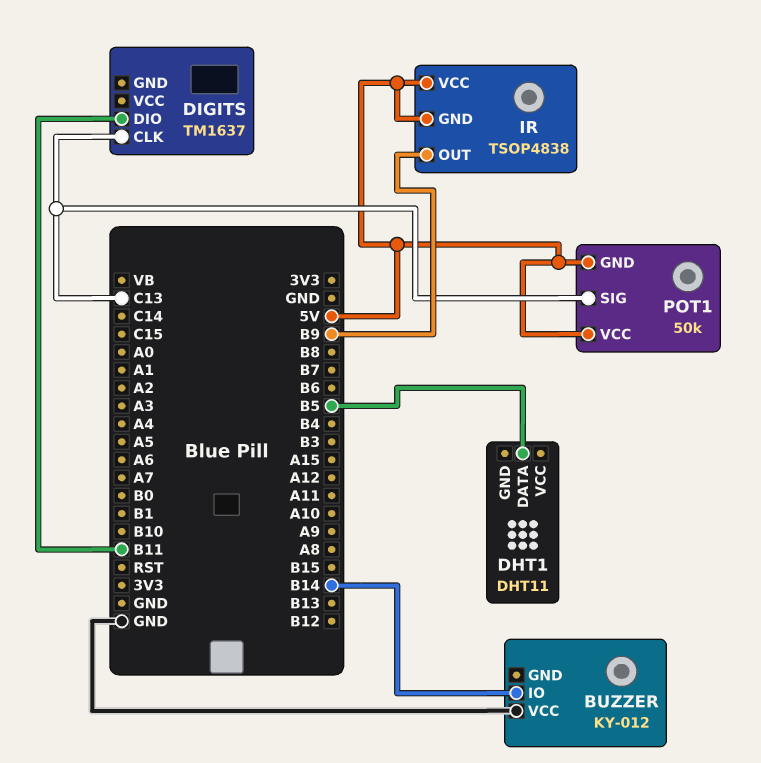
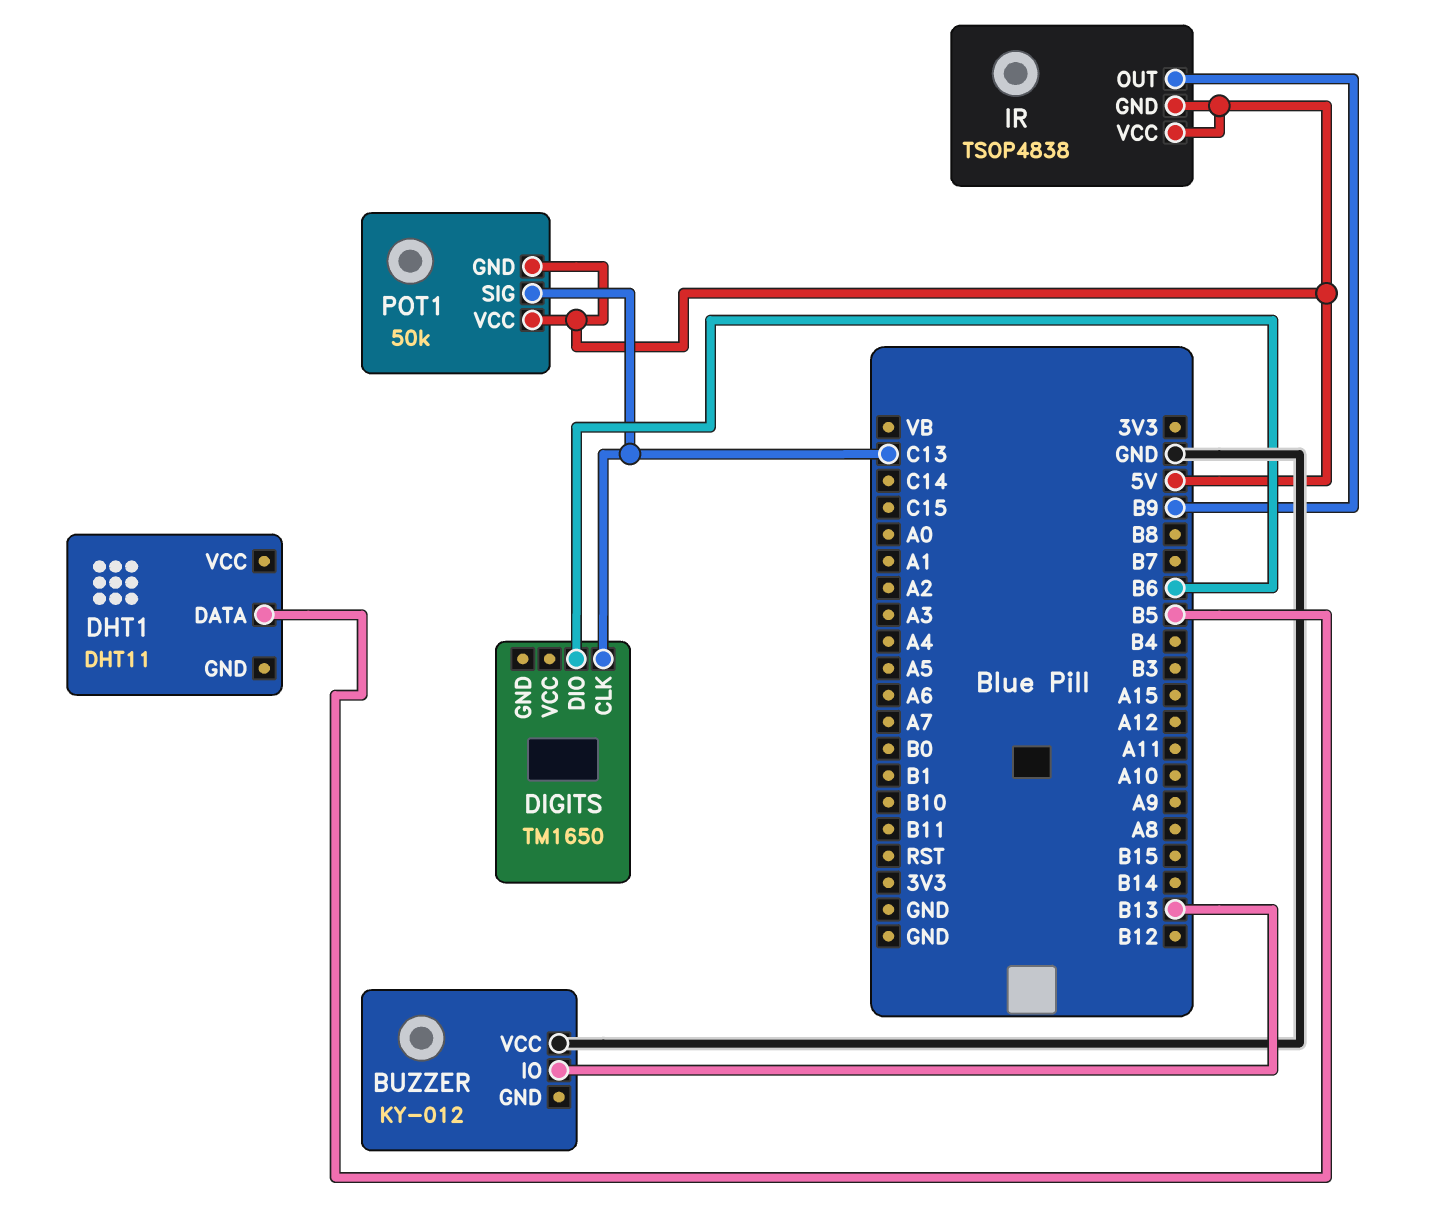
BUZZER pin IO: B14 -> B13
DIGITS: TM1637 -> TM1650
DIGITS pin DIO: B11 -> B6

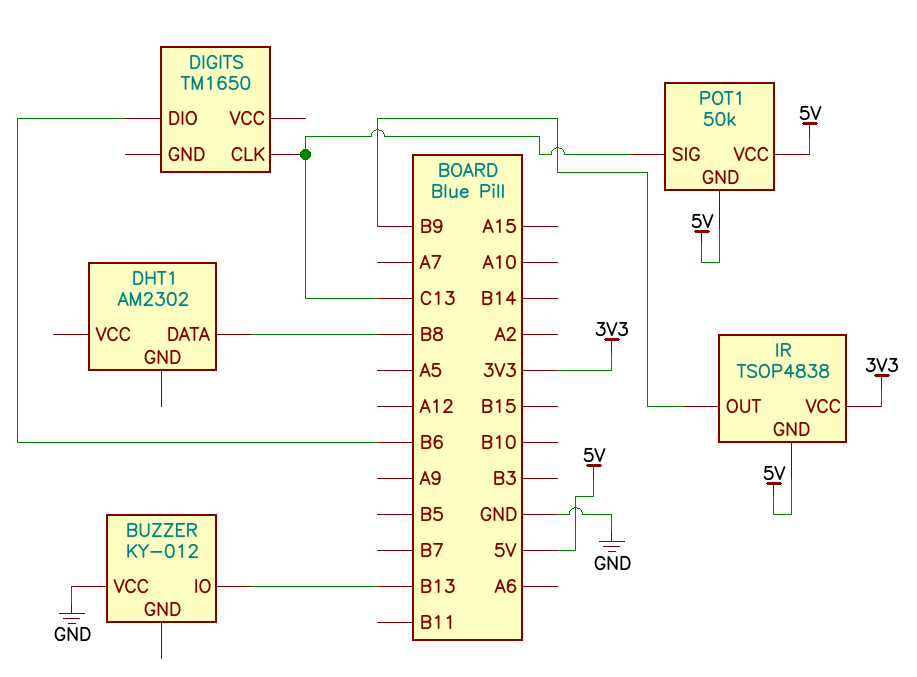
DHT1: DHT11 -> AM2302
DHT1 pin DATA: B5 -> B8
IR pin VCC: 5V -> 3V3

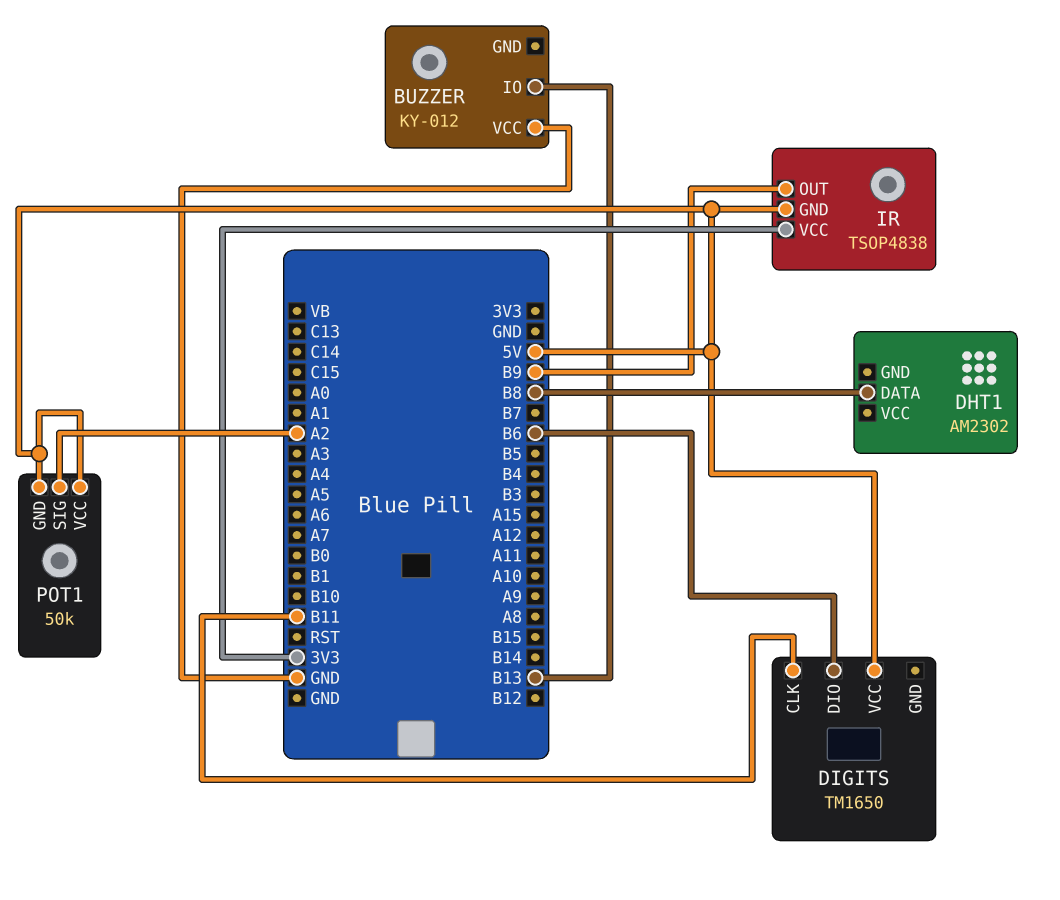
DIGITS pin CLK: C13 -> B11
DIGITS pin VCC: none -> 5V
POT1 pin SIG: C13 -> A2

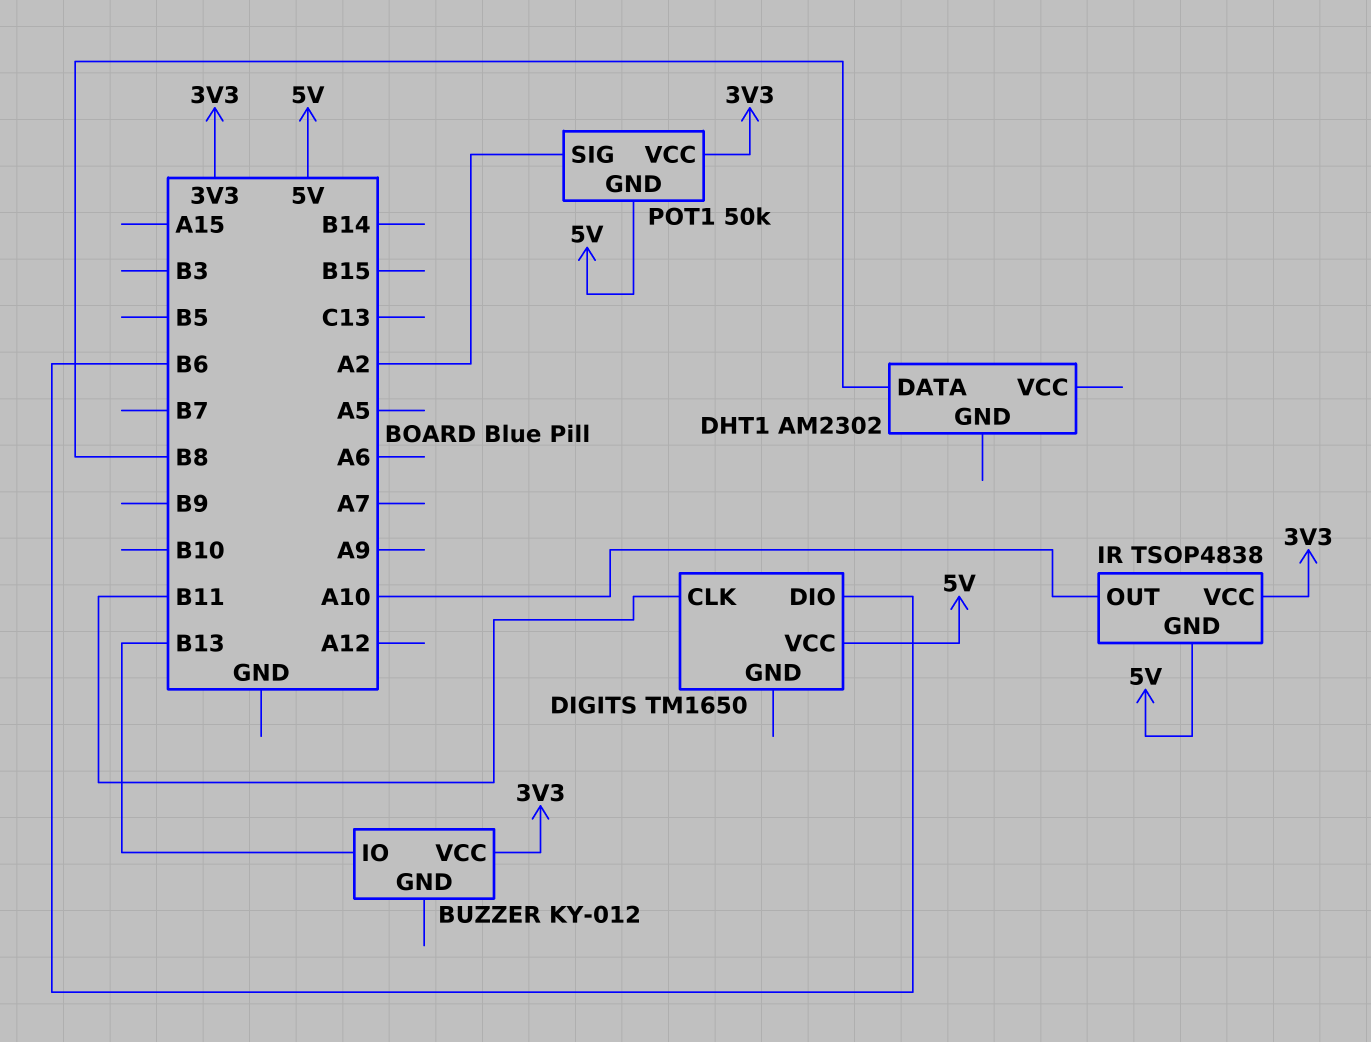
BUZZER pin VCC: GND -> 3V3
IR pin OUT: B9 -> A10
POT1 pin VCC: 5V -> 3V3

